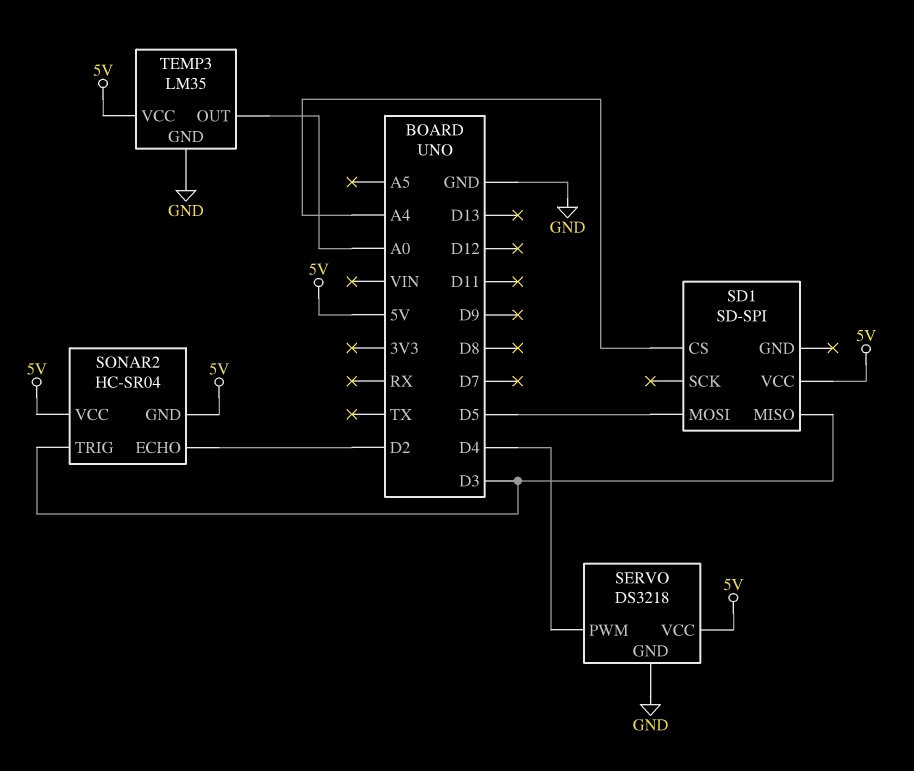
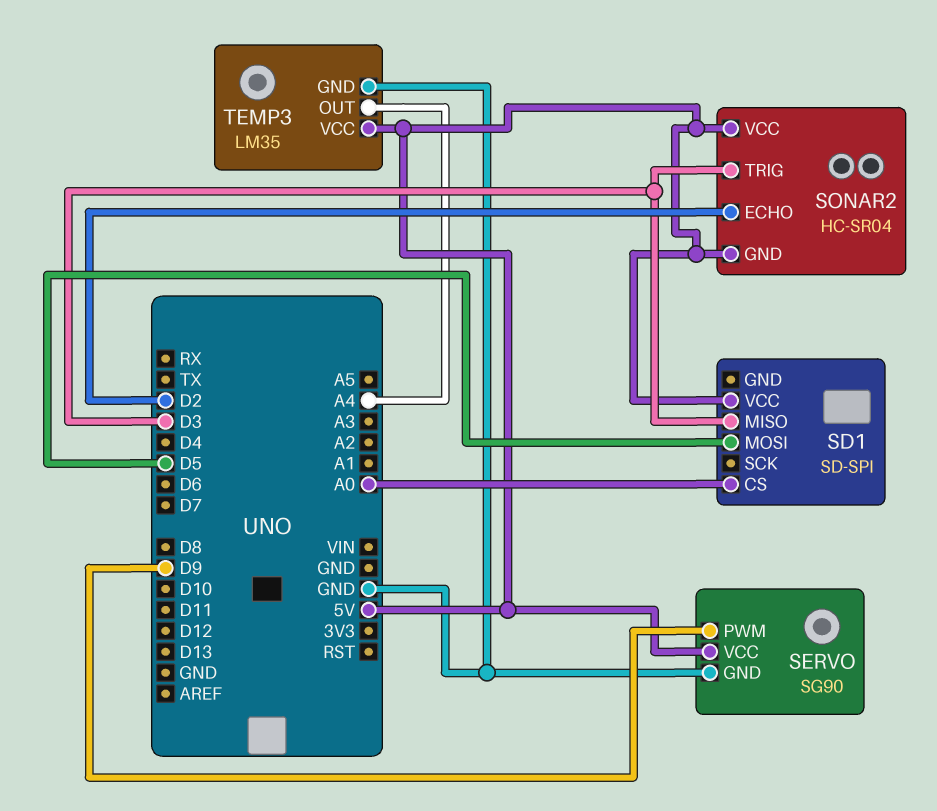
SD1 pin CS: A4 -> A0
SERVO: DS3218 -> SG90
SERVO pin PWM: D4 -> D9
TEMP3 pin OUT: A0 -> A4

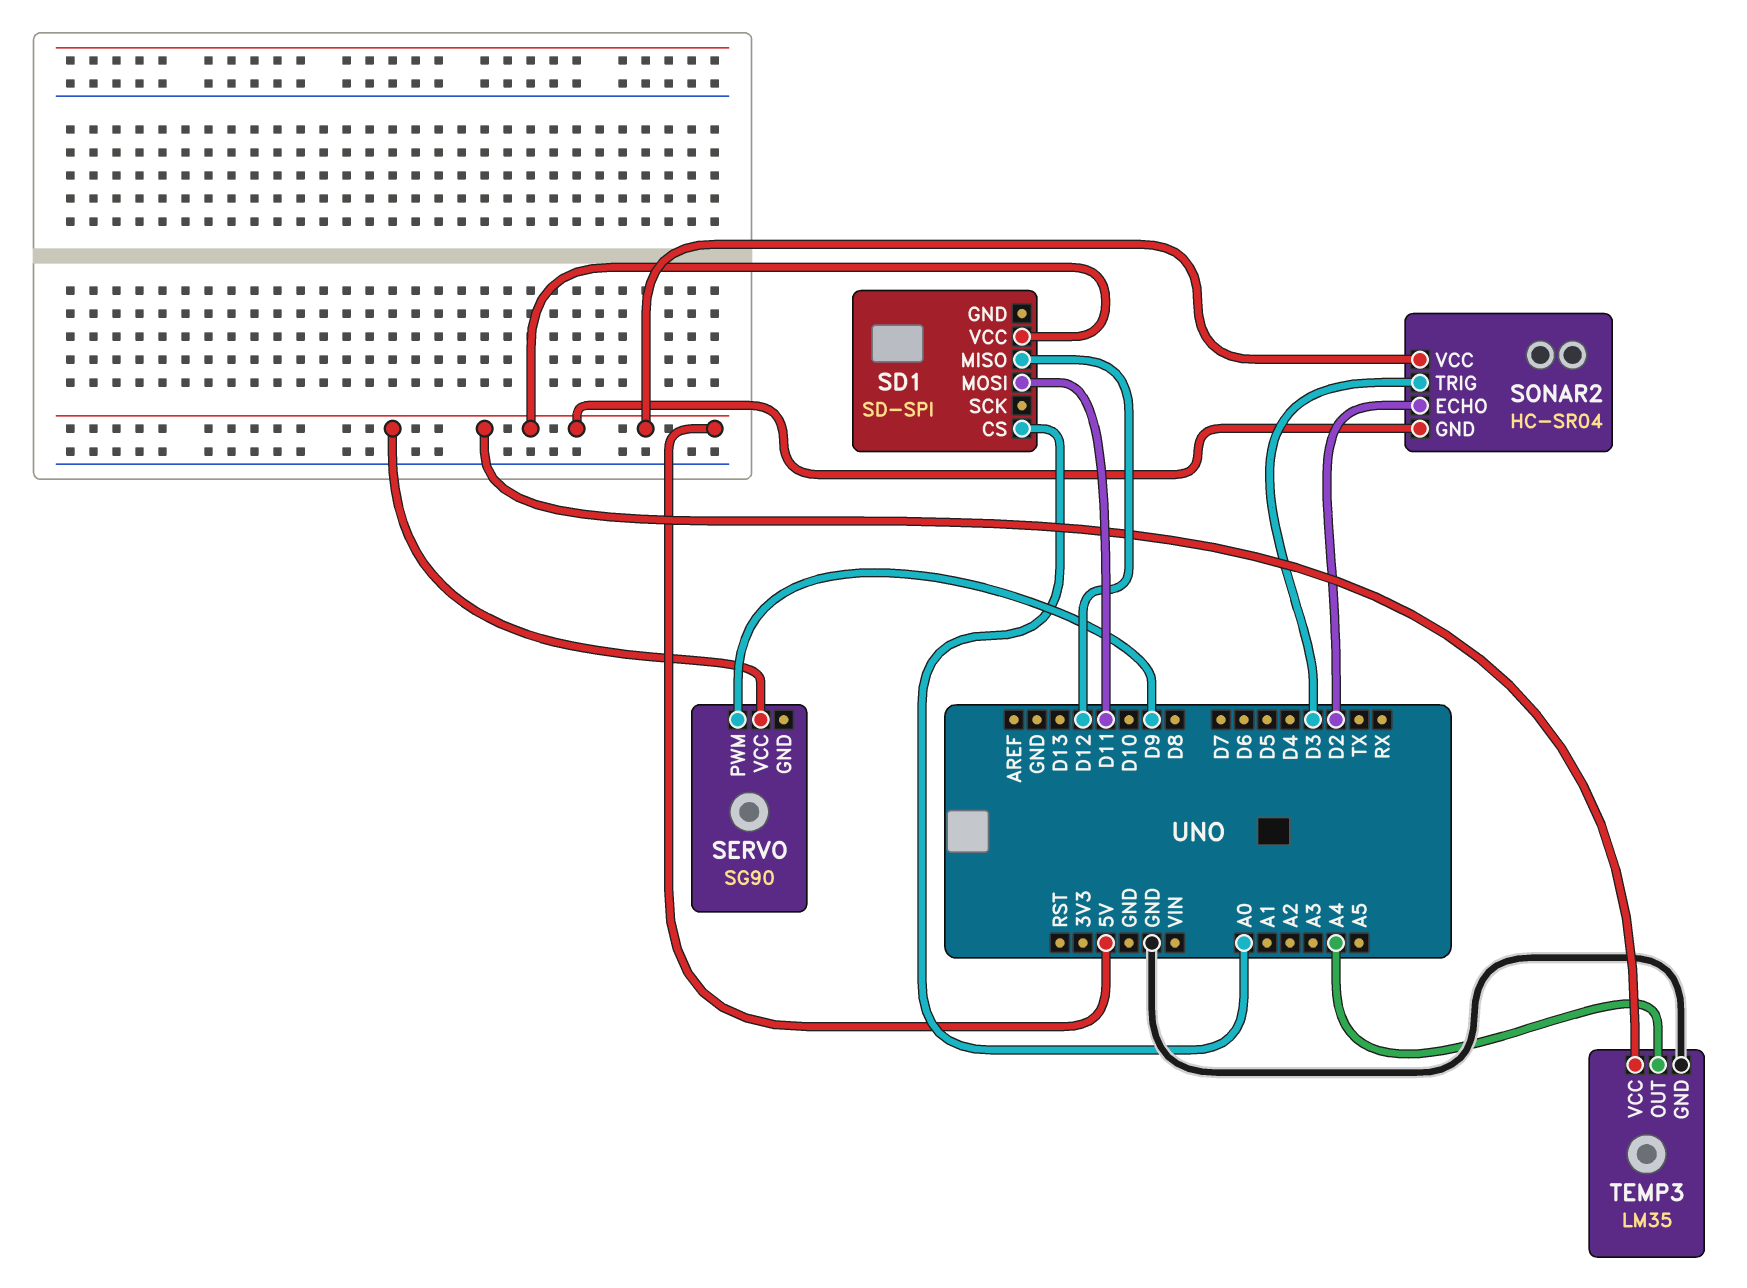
SD1 pin MISO: D3 -> D12
SD1 pin MOSI: D5 -> D11
SERVO pin GND: GND -> none

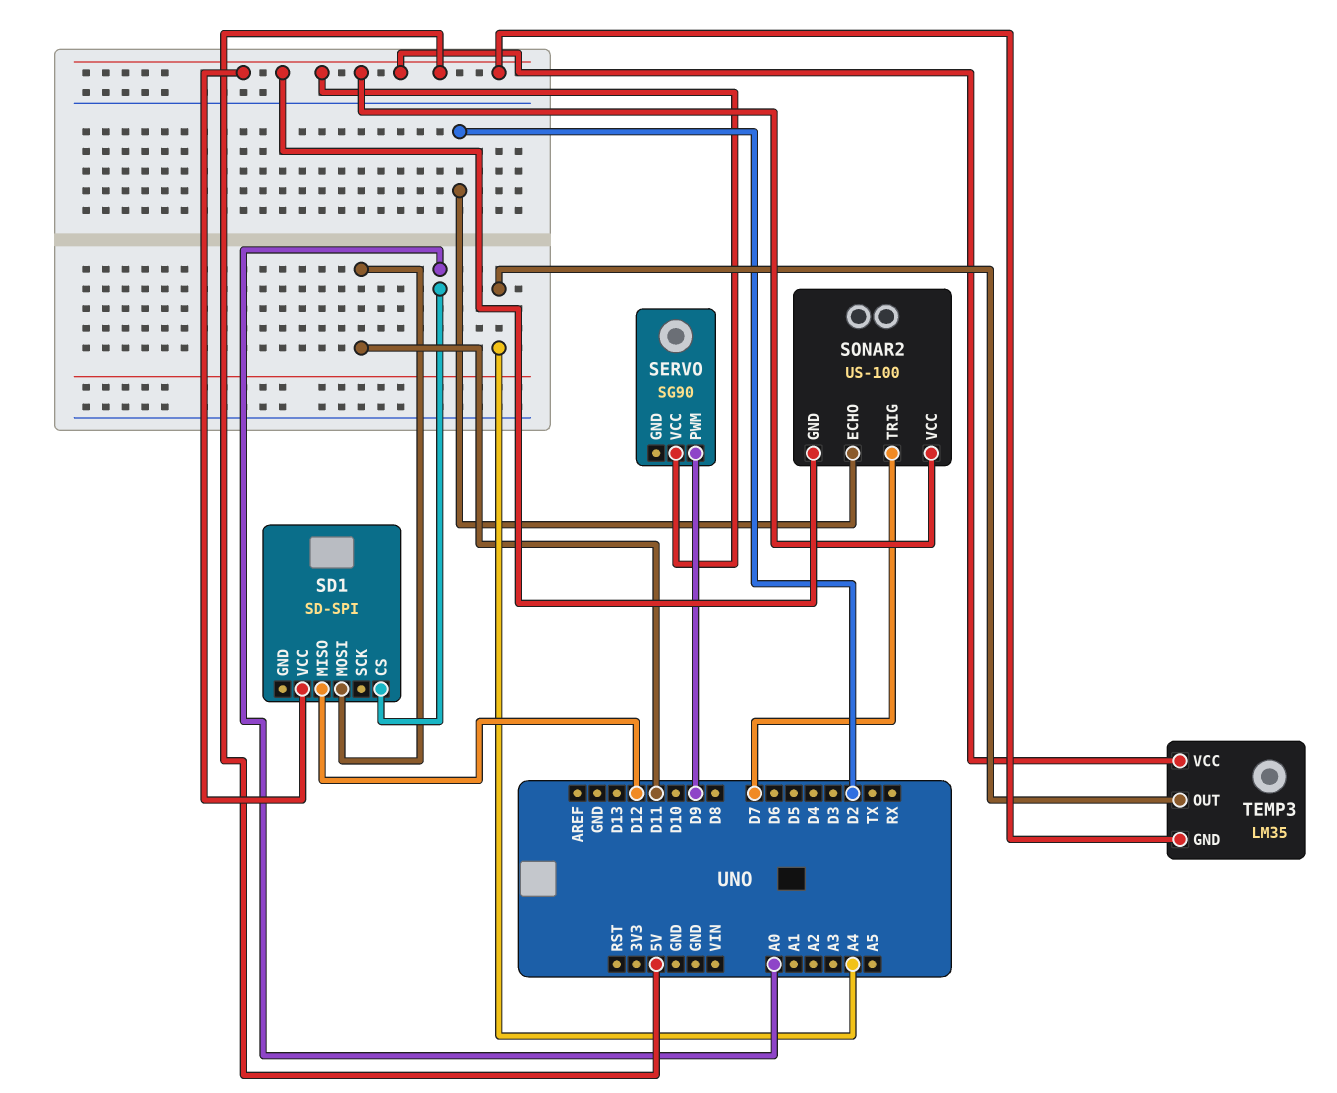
SONAR2: HC-SR04 -> US-100
SONAR2 pin TRIG: D3 -> D7
TEMP3 pin GND: GND -> 5V

